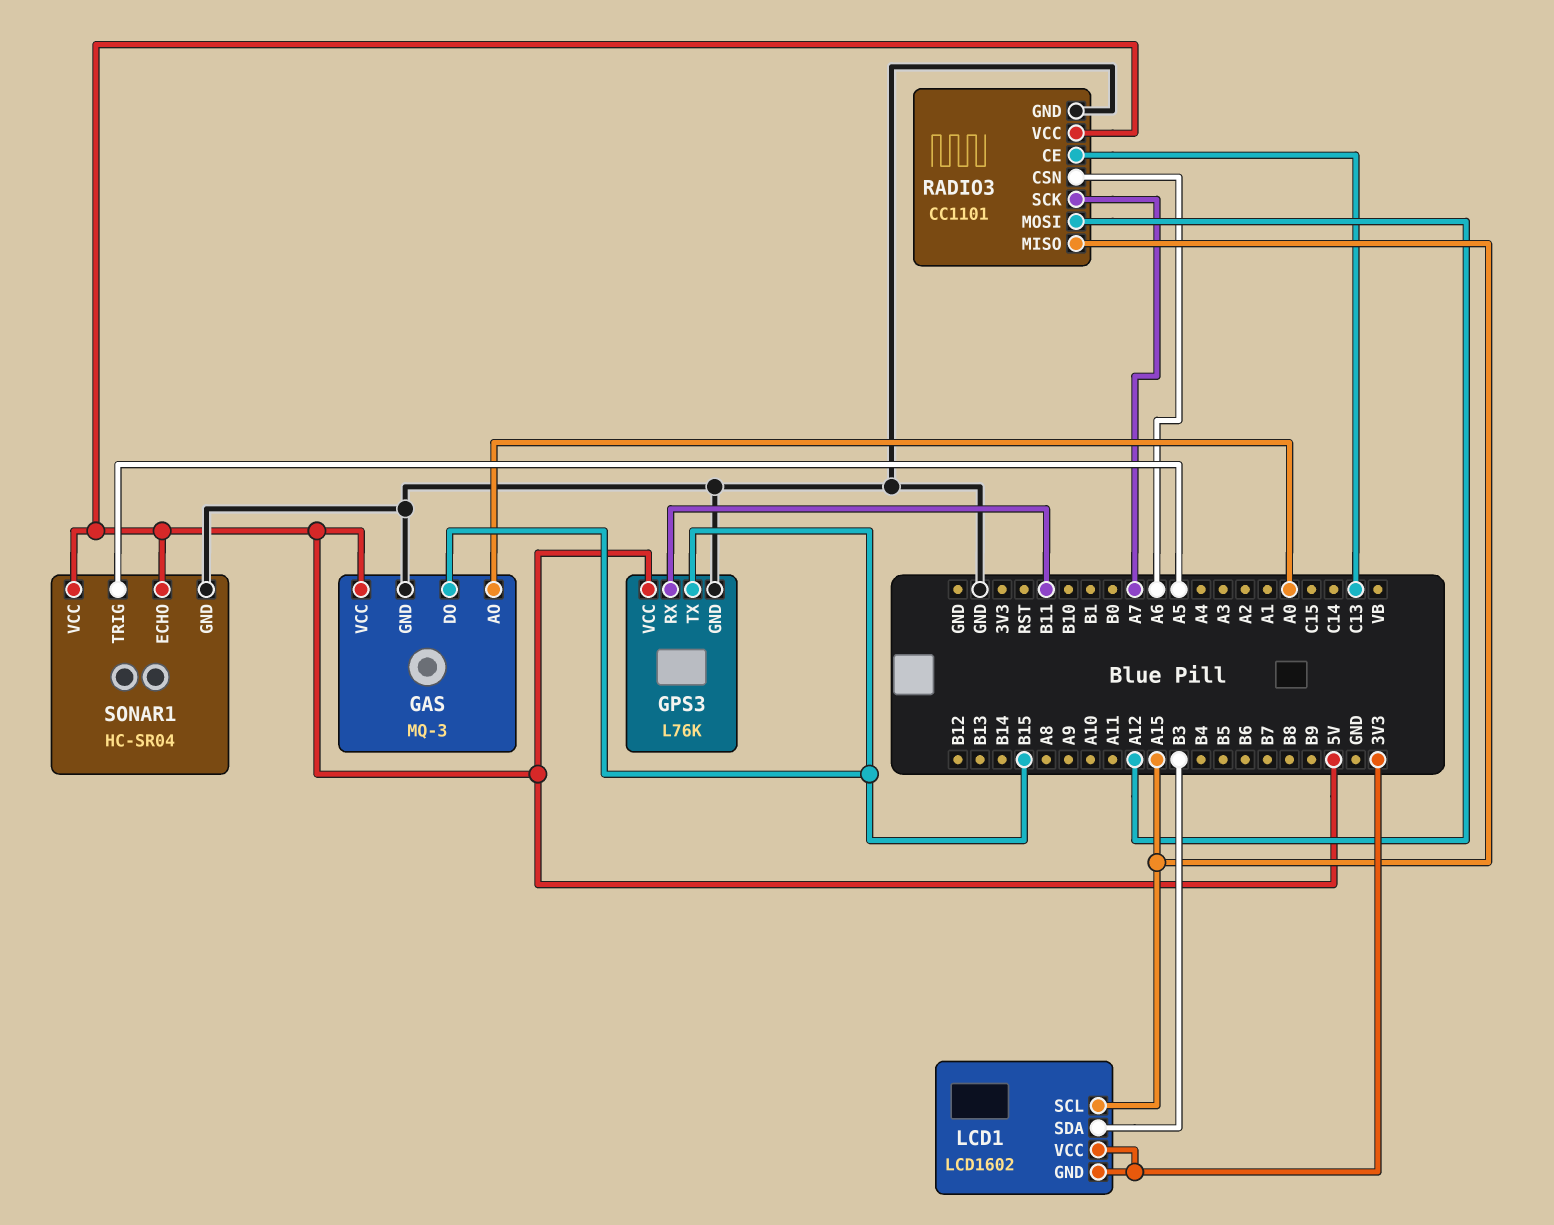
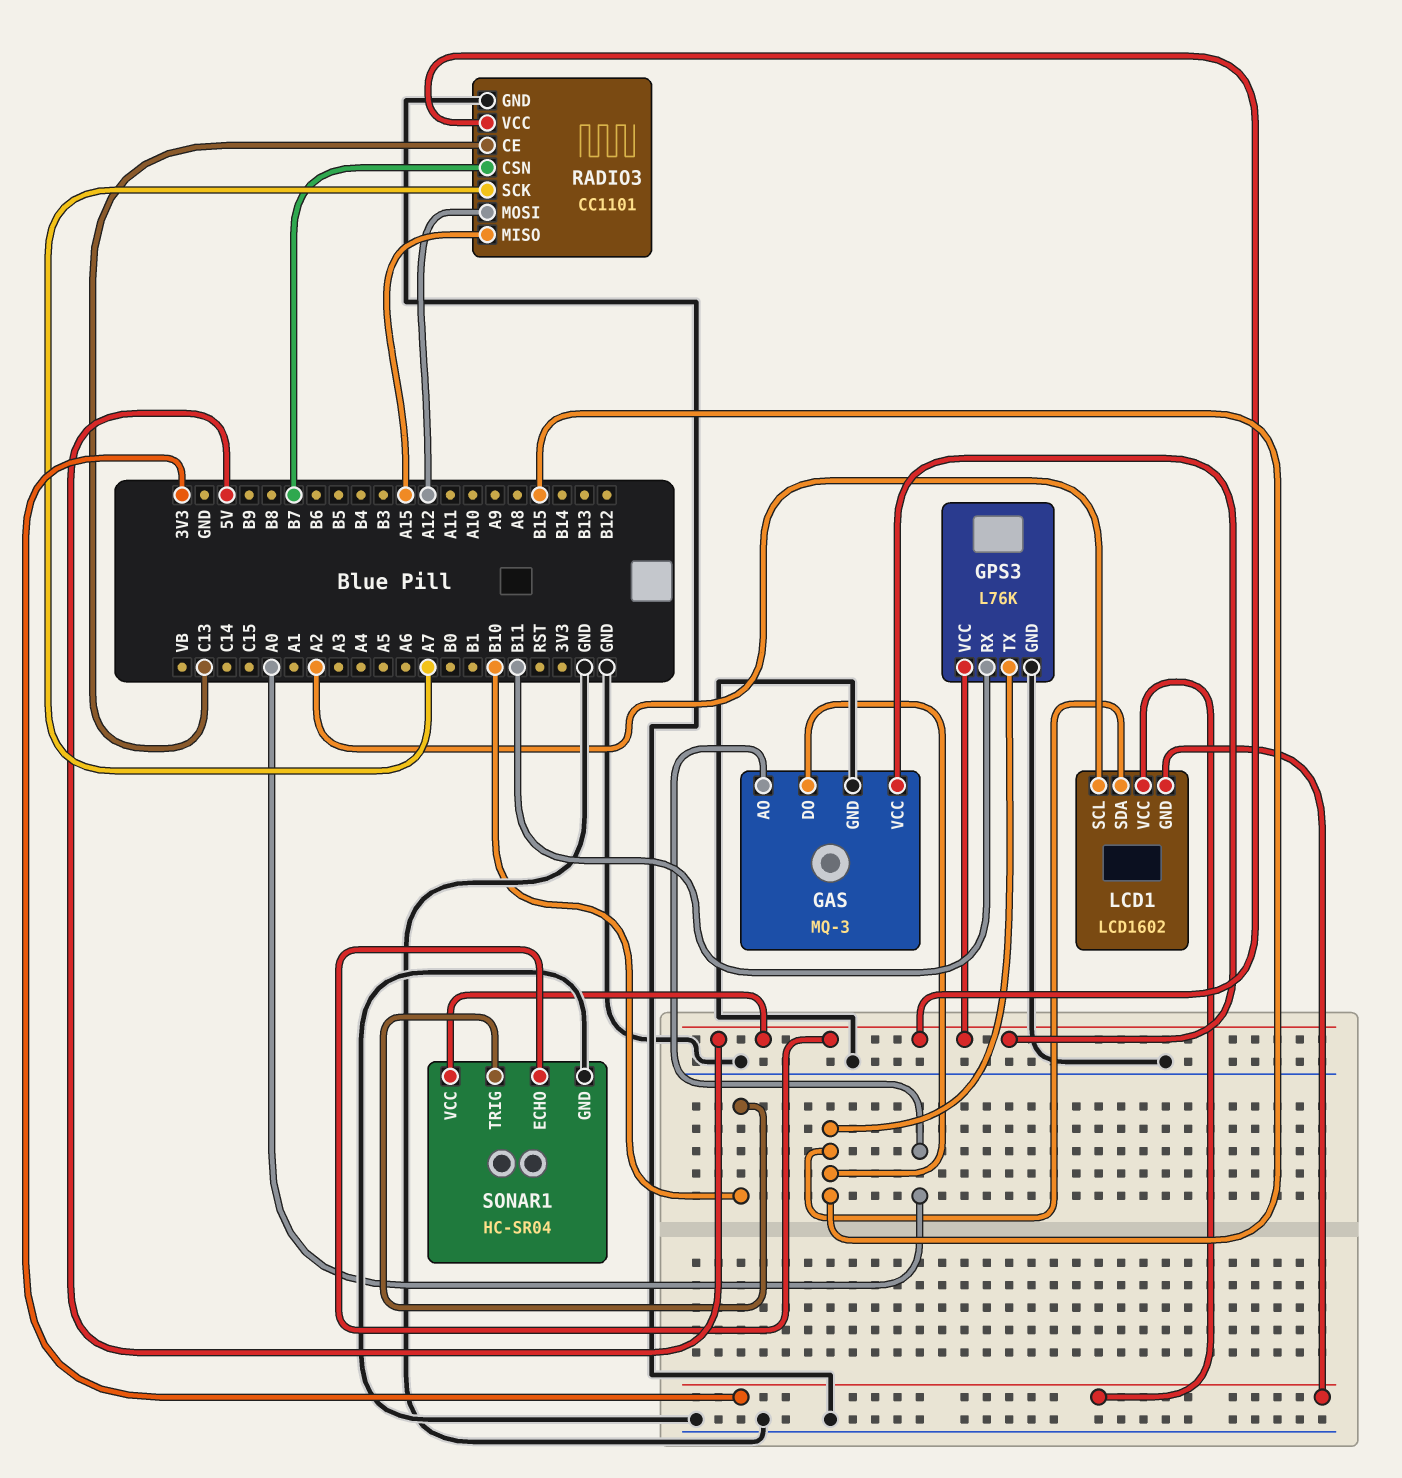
LCD1 pin SCL: A15 -> A2
LCD1 pin SDA: B3 -> B15
RADIO3 pin CSN: A6 -> B7
SONAR1 pin TRIG: A5 -> B10

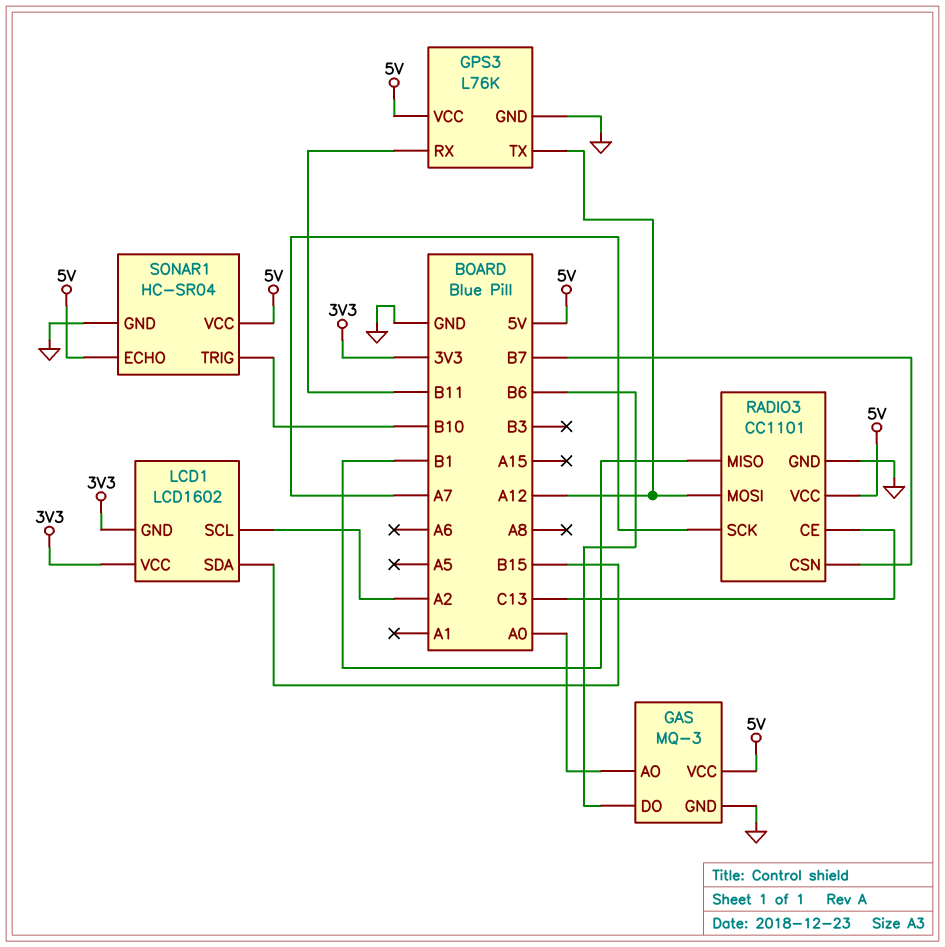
GAS pin DO: B15 -> B6
GPS3 pin TX: B15 -> A12
RADIO3 pin MISO: A15 -> B1

